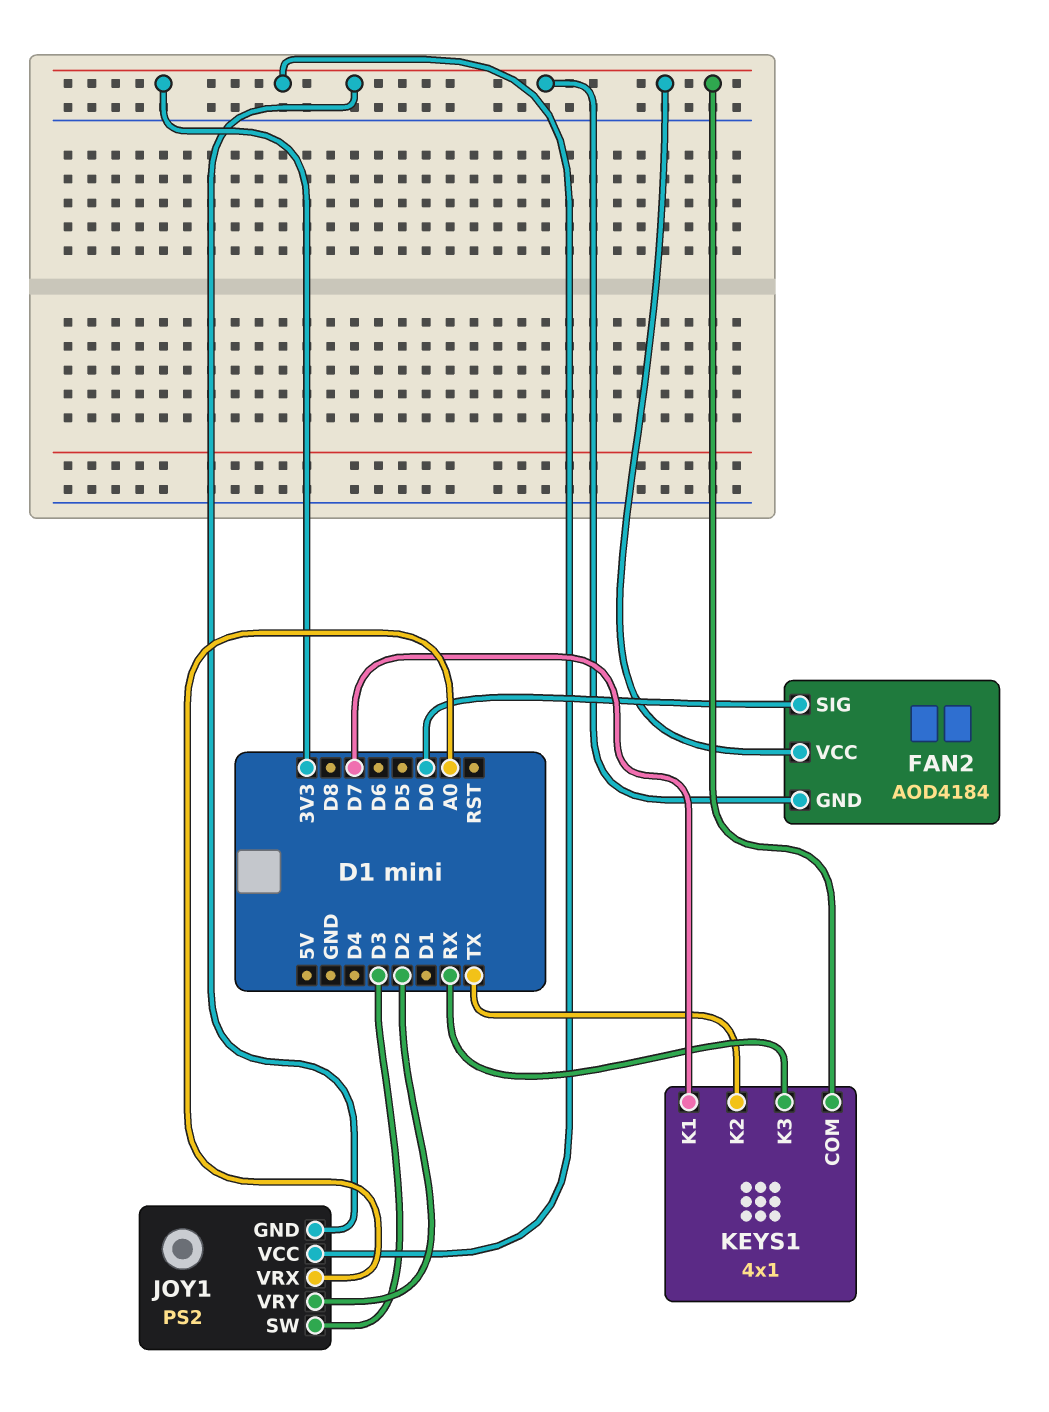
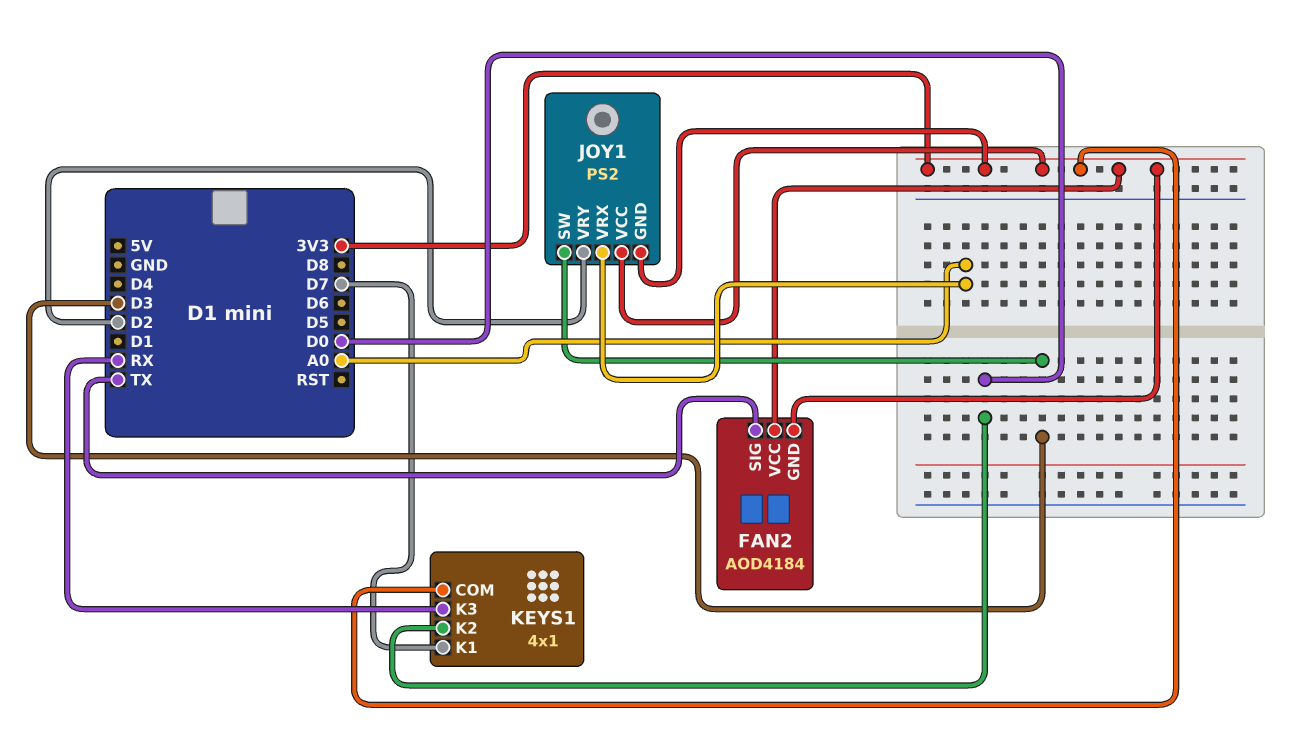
FAN2 pin SIG: D0 -> TX
KEYS1 pin K2: TX -> D0

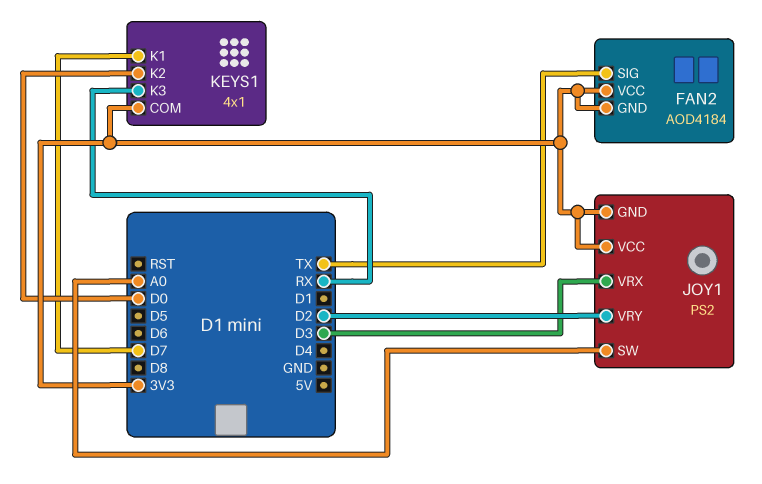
JOY1 pin SW: D3 -> A0
JOY1 pin VRX: A0 -> D3

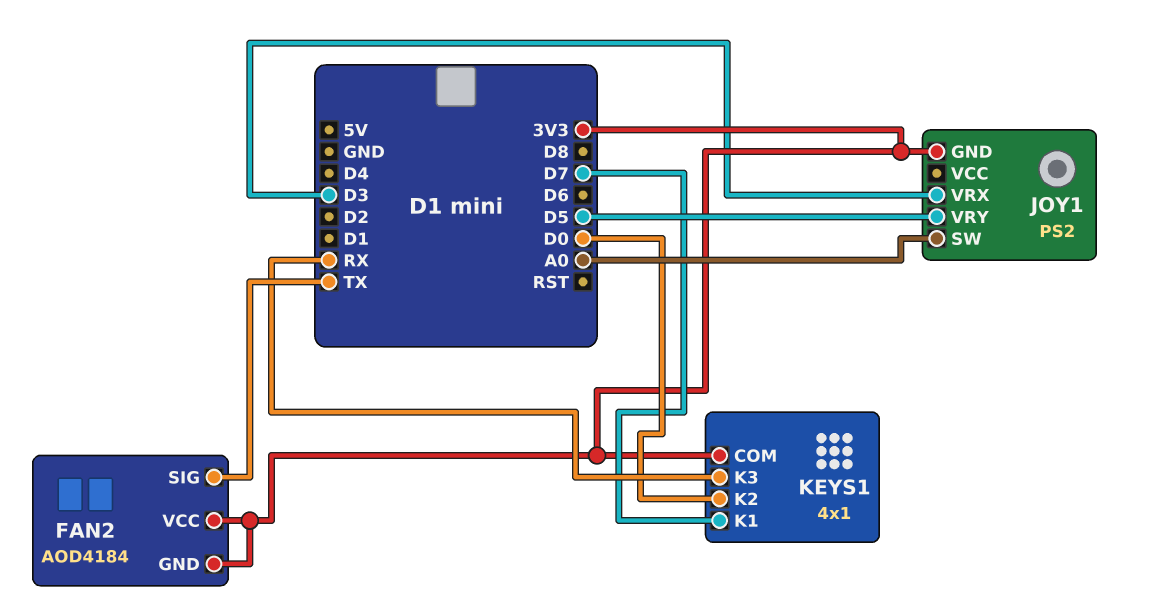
JOY1 pin VCC: 3V3 -> none
JOY1 pin VRY: D2 -> D5

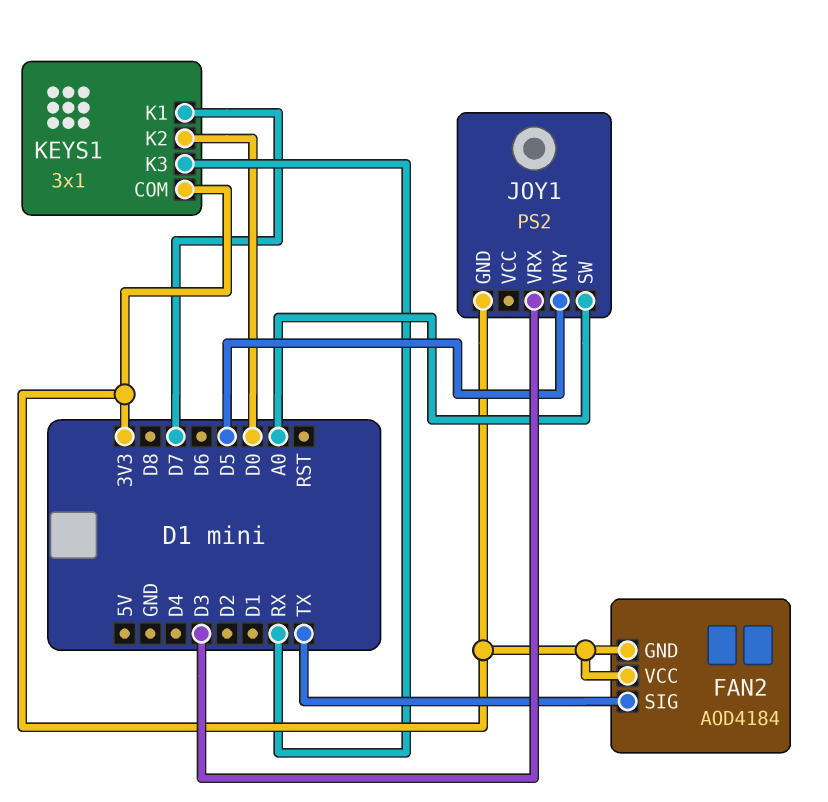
KEYS1: 4x1 -> 3x1

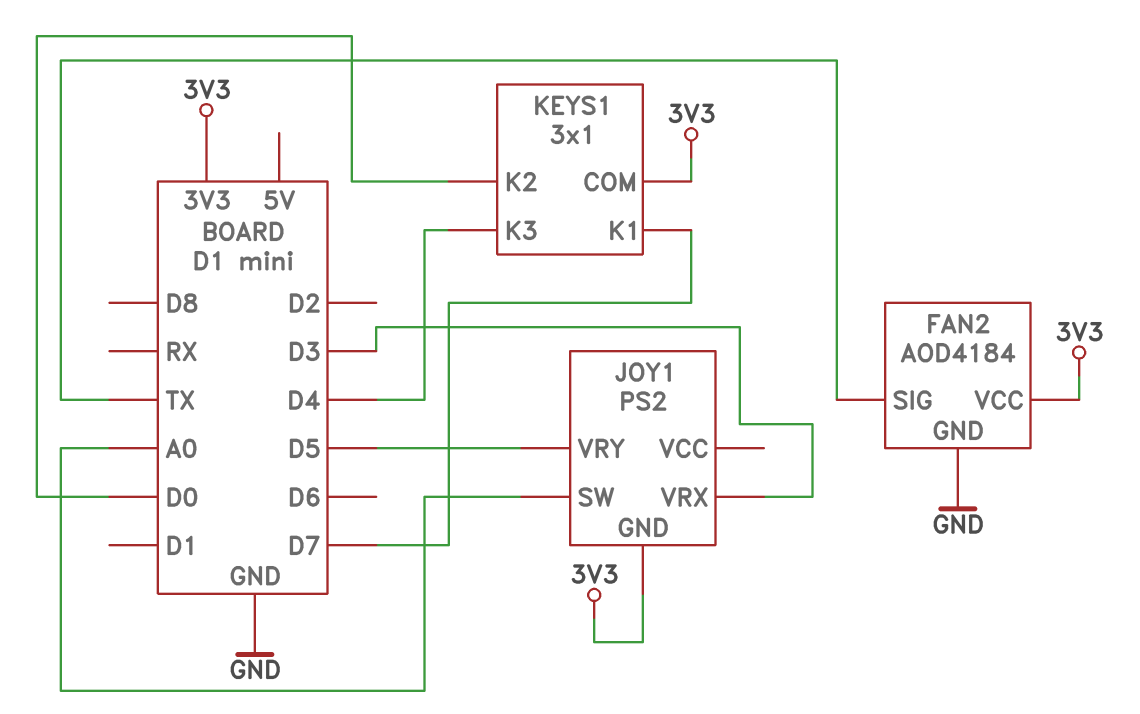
FAN2 pin GND: 3V3 -> GND
KEYS1 pin K3: RX -> D4

